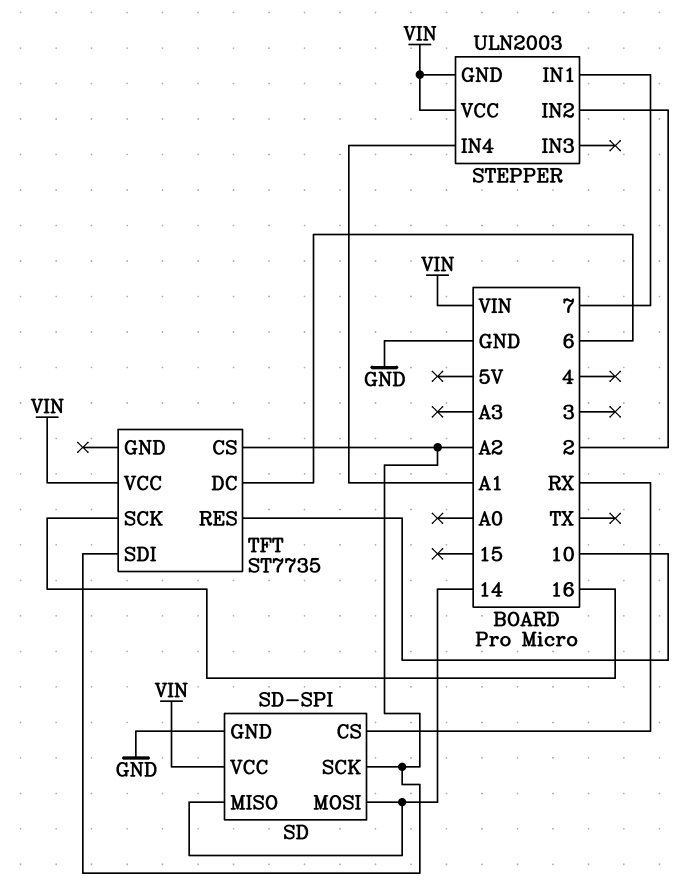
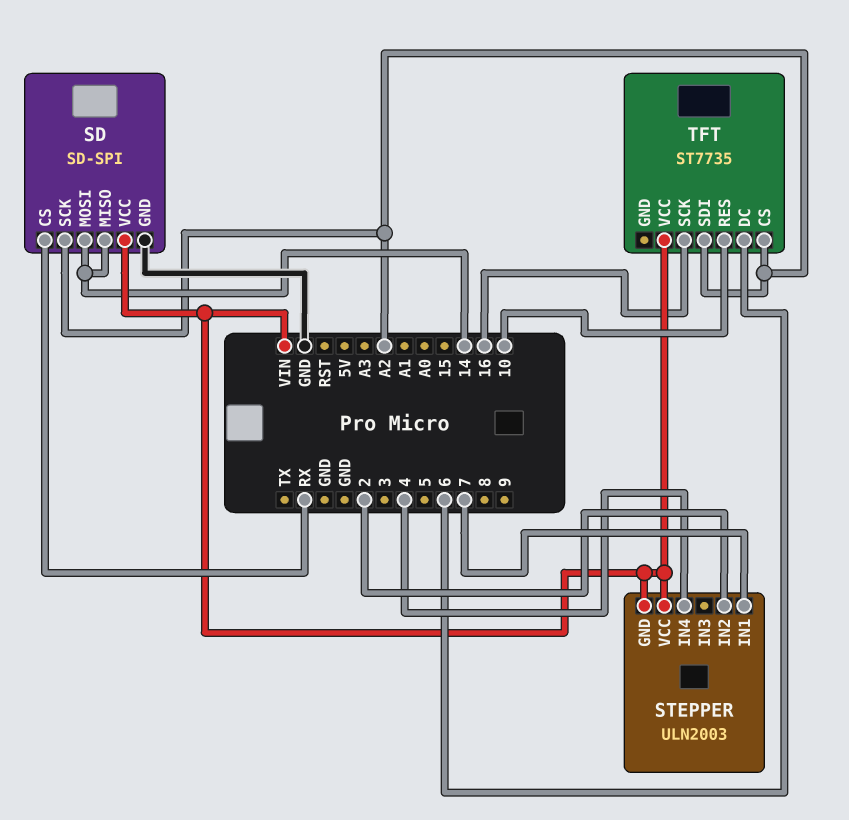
STEPPER pin IN4: A1 -> 4

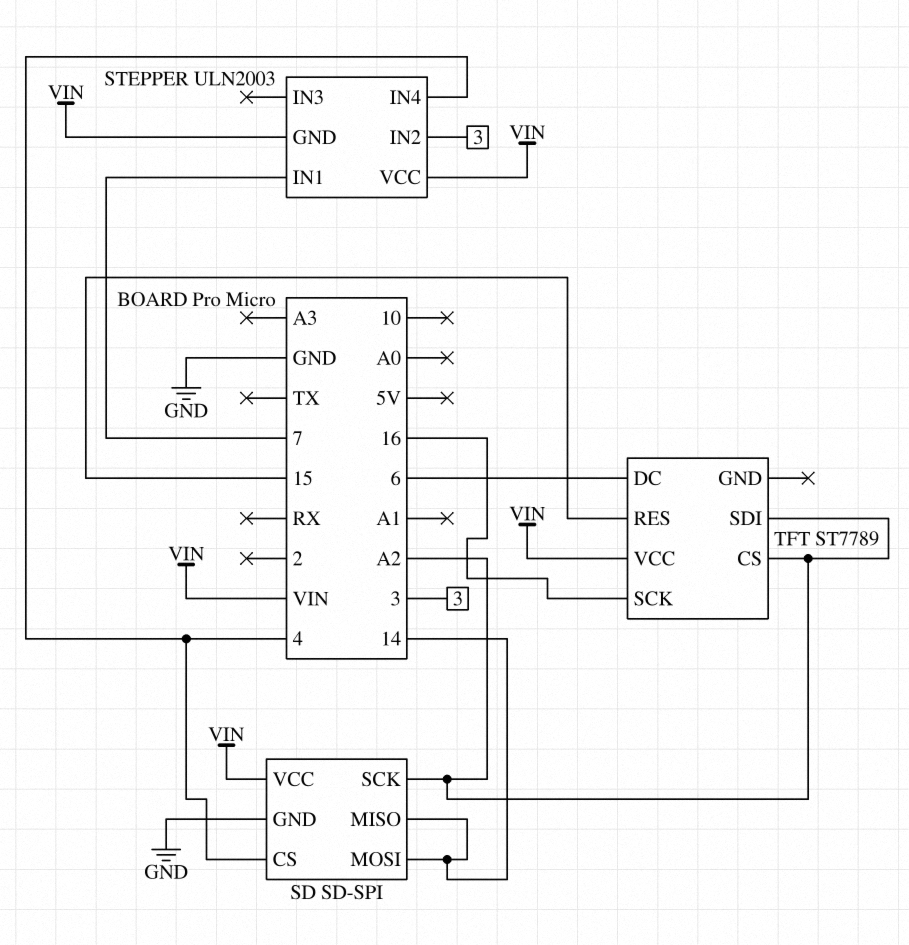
SD pin CS: RX -> 4
STEPPER pin IN2: 2 -> 3
TFT: ST7735 -> ST7789
TFT pin RES: 10 -> 15

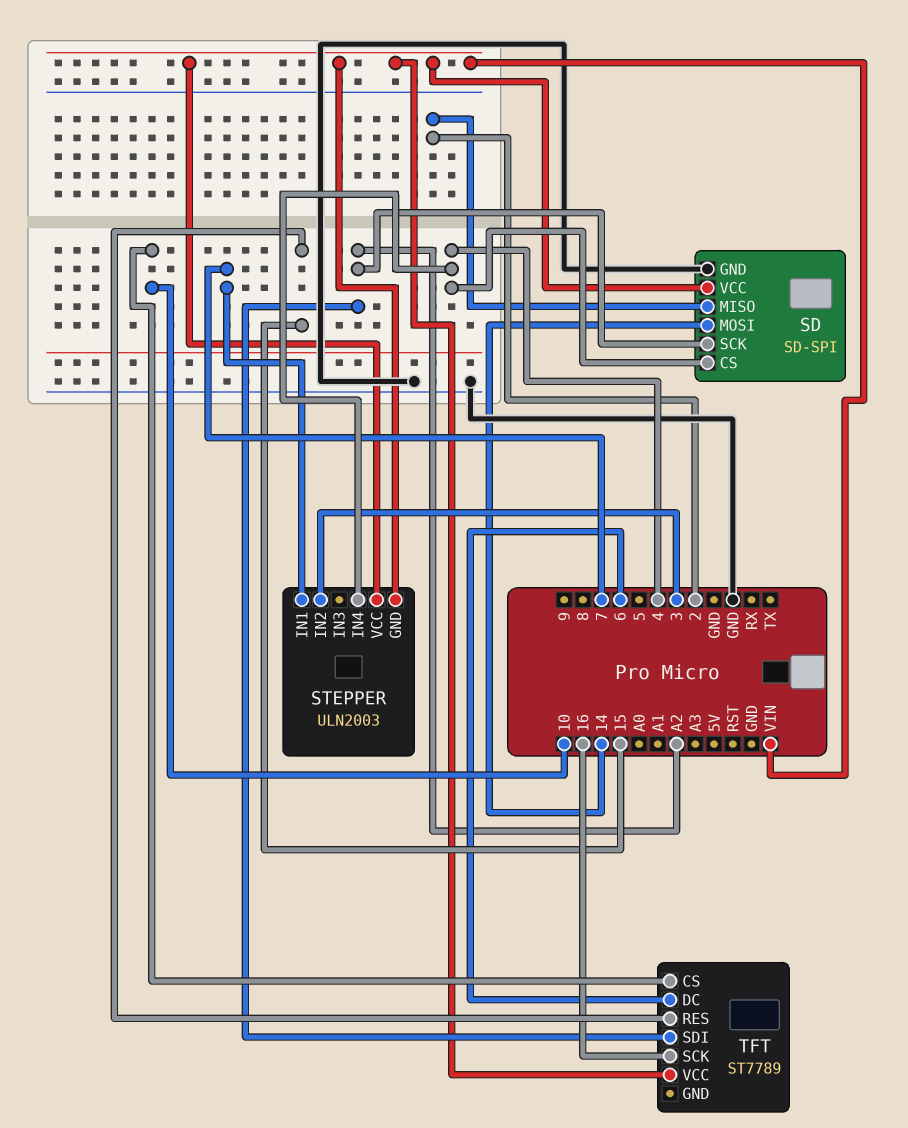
SD pin MISO: 14 -> 2
TFT pin CS: A2 -> 10

